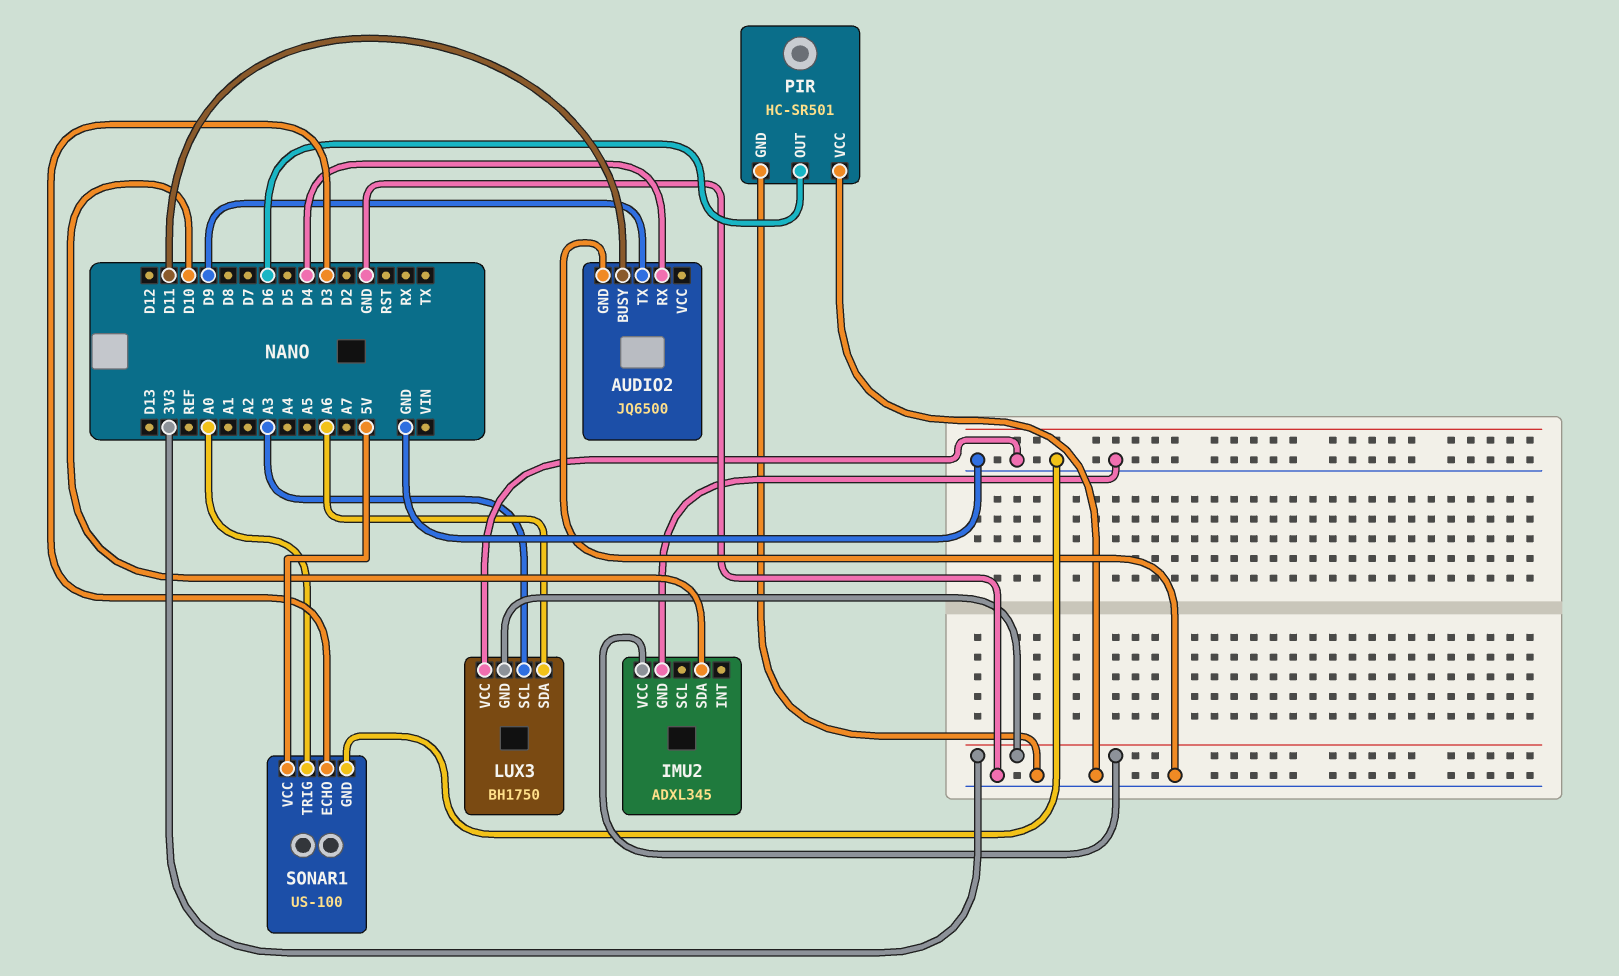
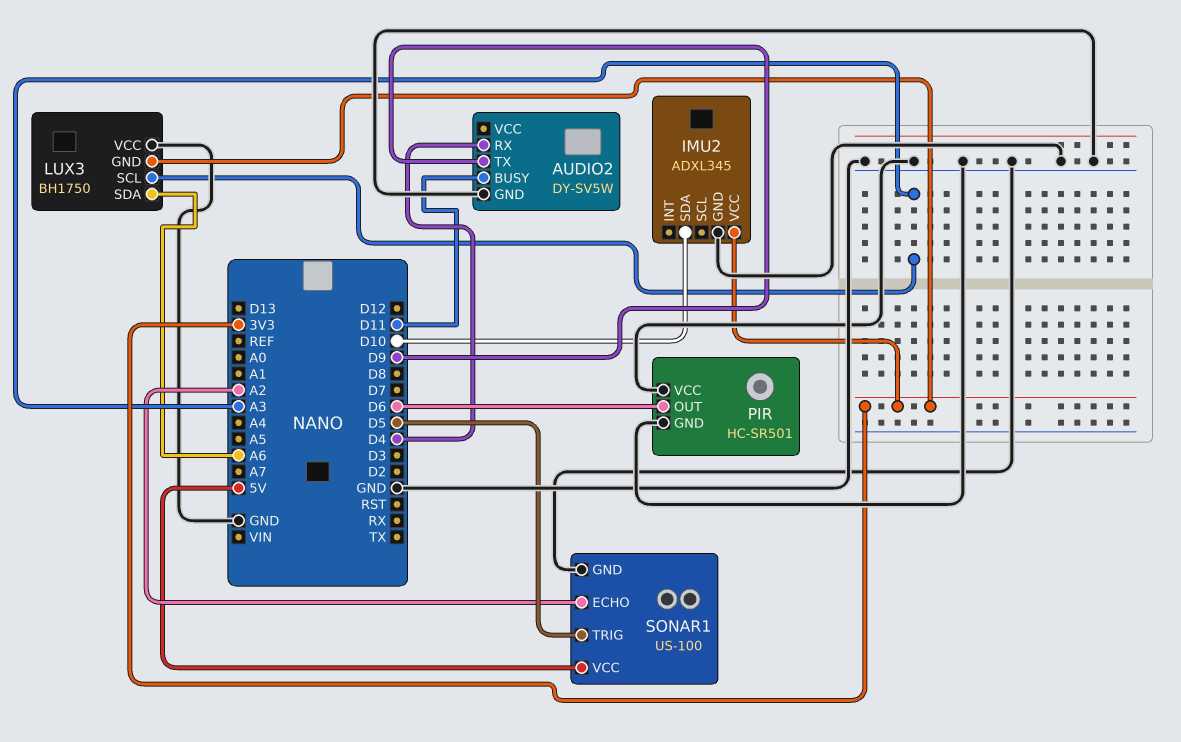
AUDIO2: JQ6500 -> DY-SV5W
SONAR1 pin ECHO: D3 -> A2
SONAR1 pin TRIG: A0 -> D5

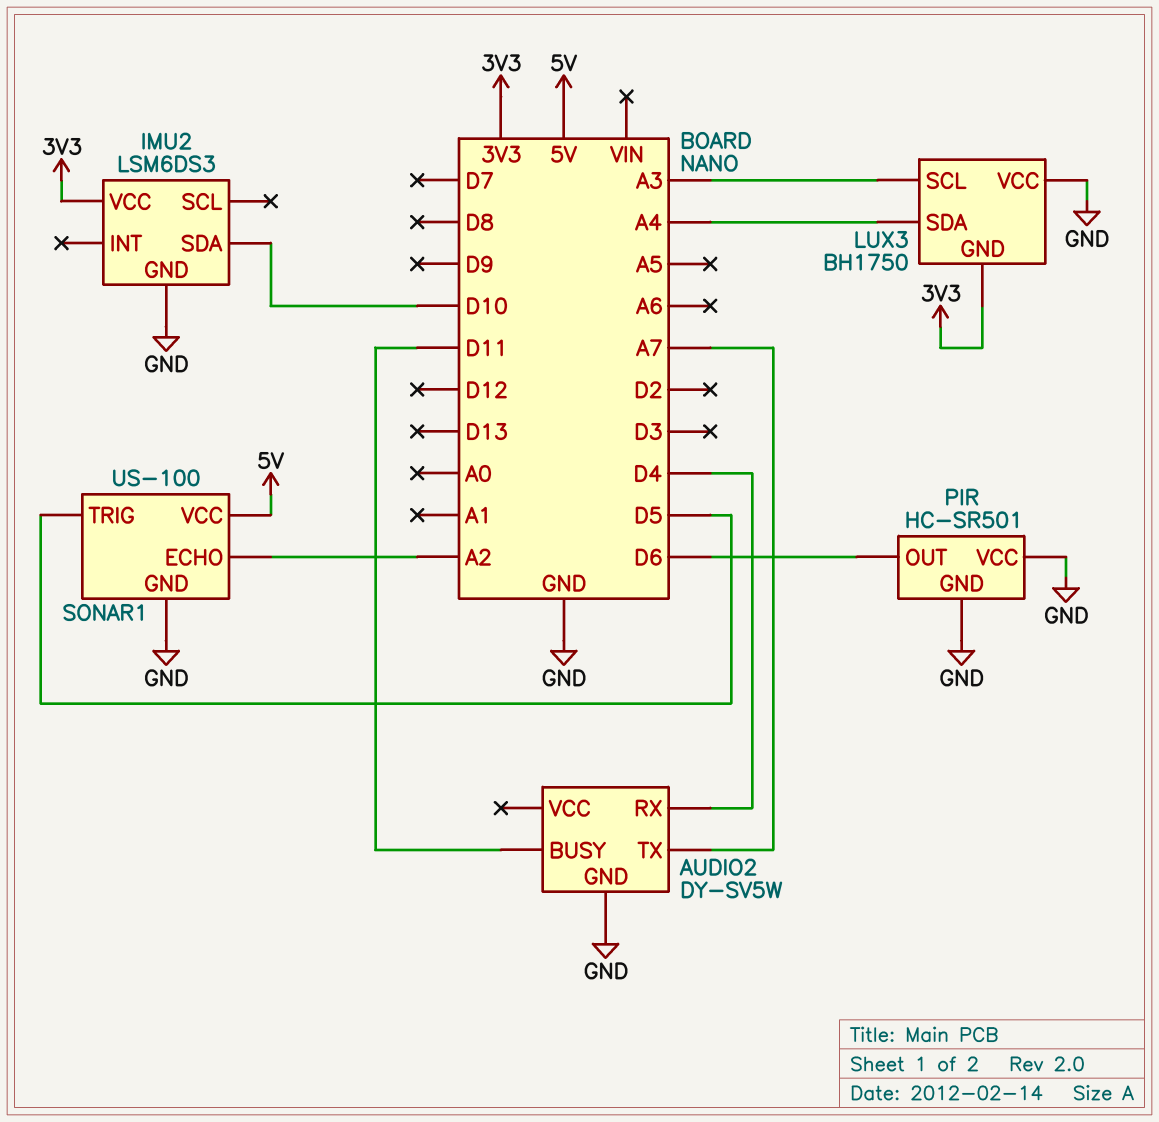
AUDIO2 pin TX: D9 -> A7
IMU2: ADXL345 -> LSM6DS3
LUX3 pin SDA: A6 -> A4

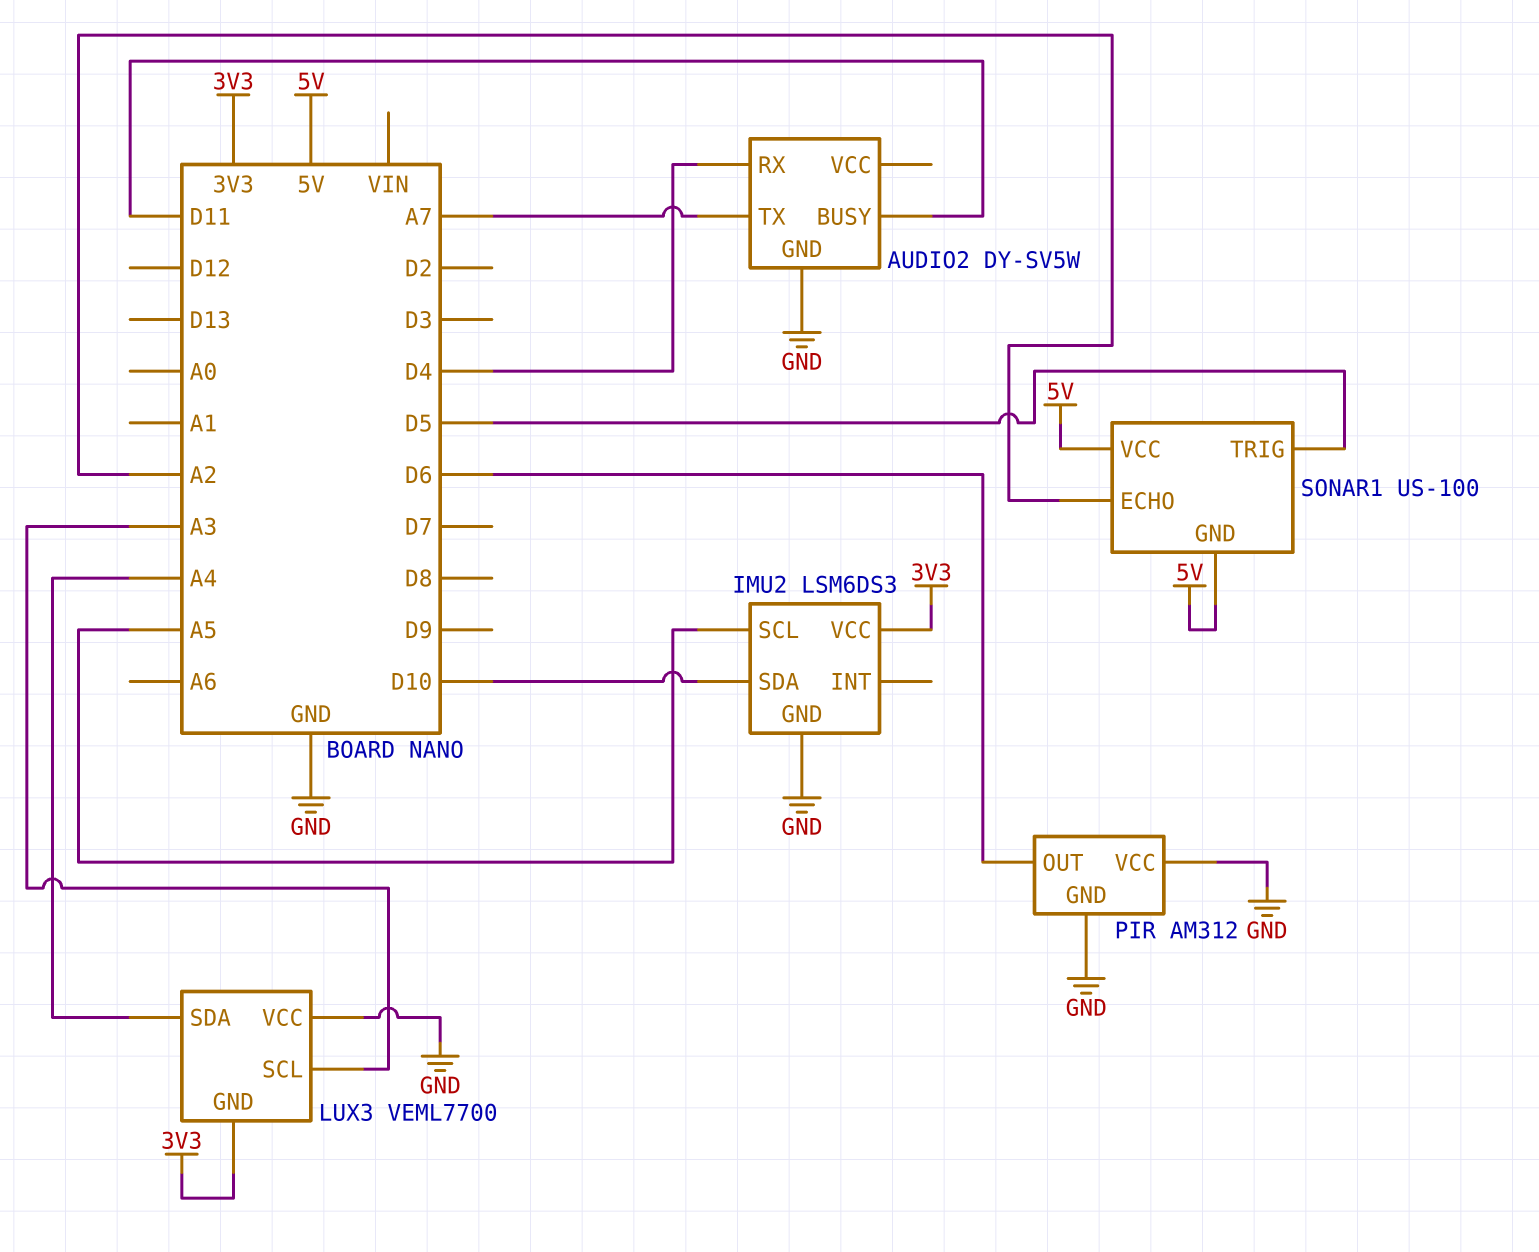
IMU2 pin SCL: none -> A5
LUX3: BH1750 -> VEML7700
PIR: HC-SR501 -> AM312
SONAR1 pin GND: GND -> 5V

